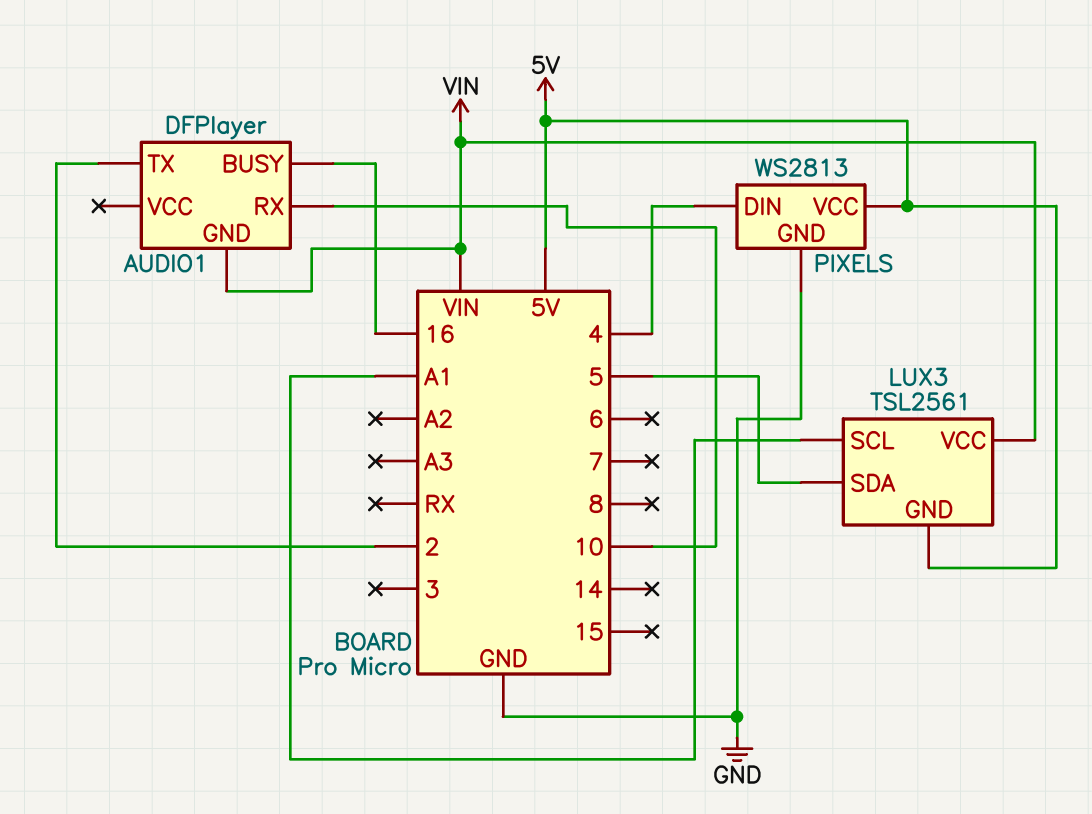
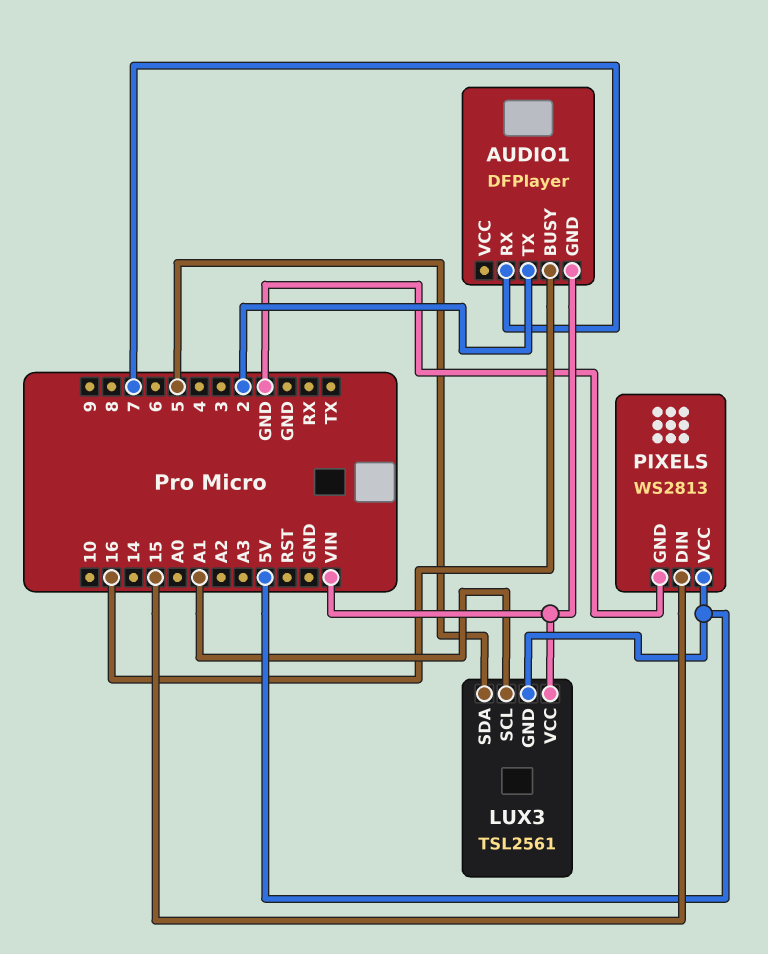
AUDIO1 pin RX: 10 -> 7
PIXELS pin DIN: 4 -> 15

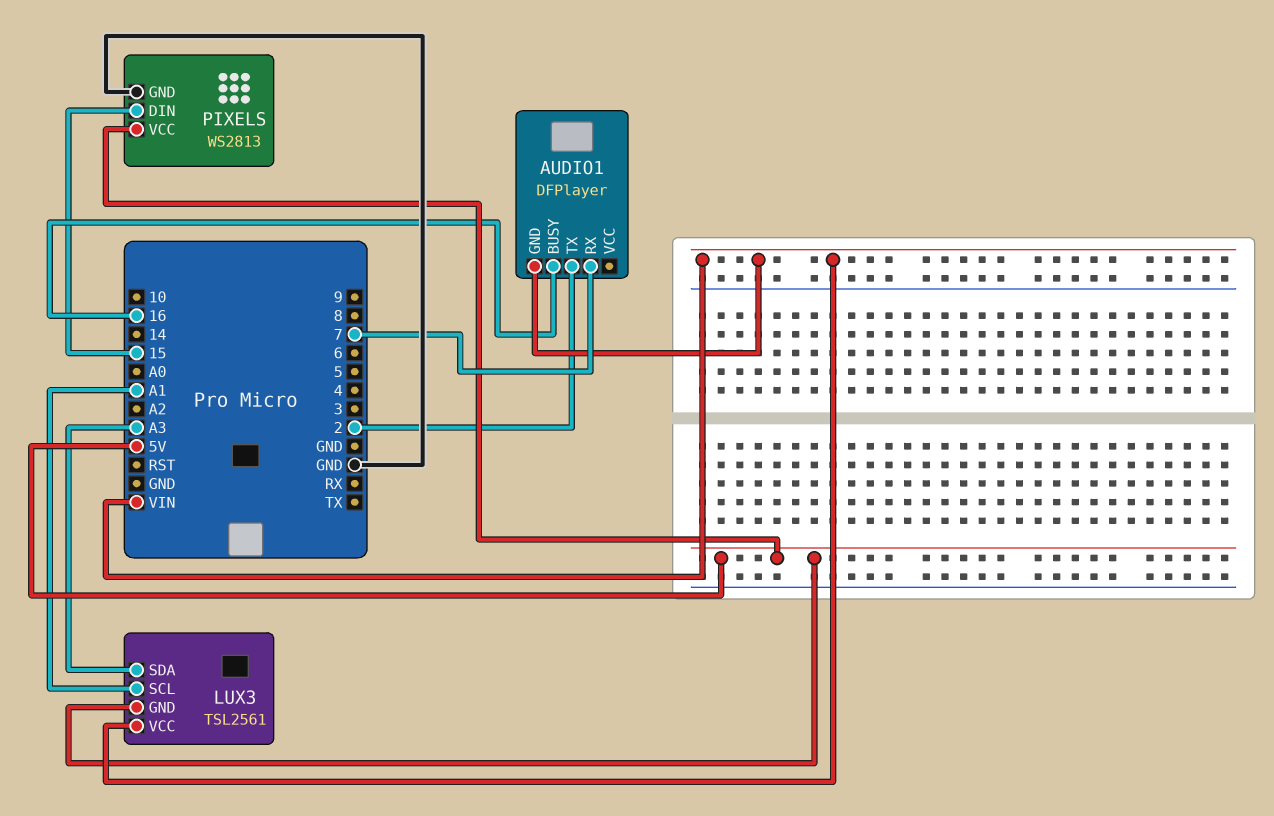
LUX3 pin SDA: 5 -> A3

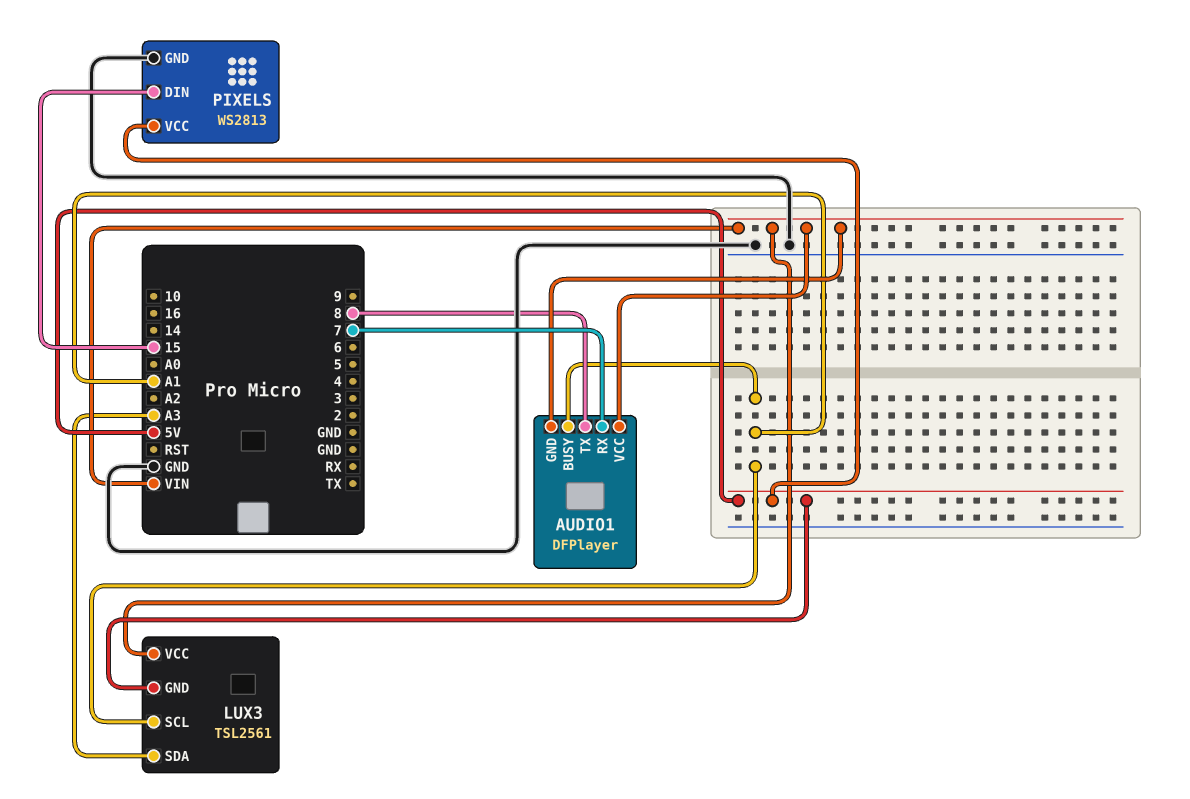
AUDIO1 pin BUSY: 16 -> A1
AUDIO1 pin TX: 2 -> 8
AUDIO1 pin VCC: none -> VIN

